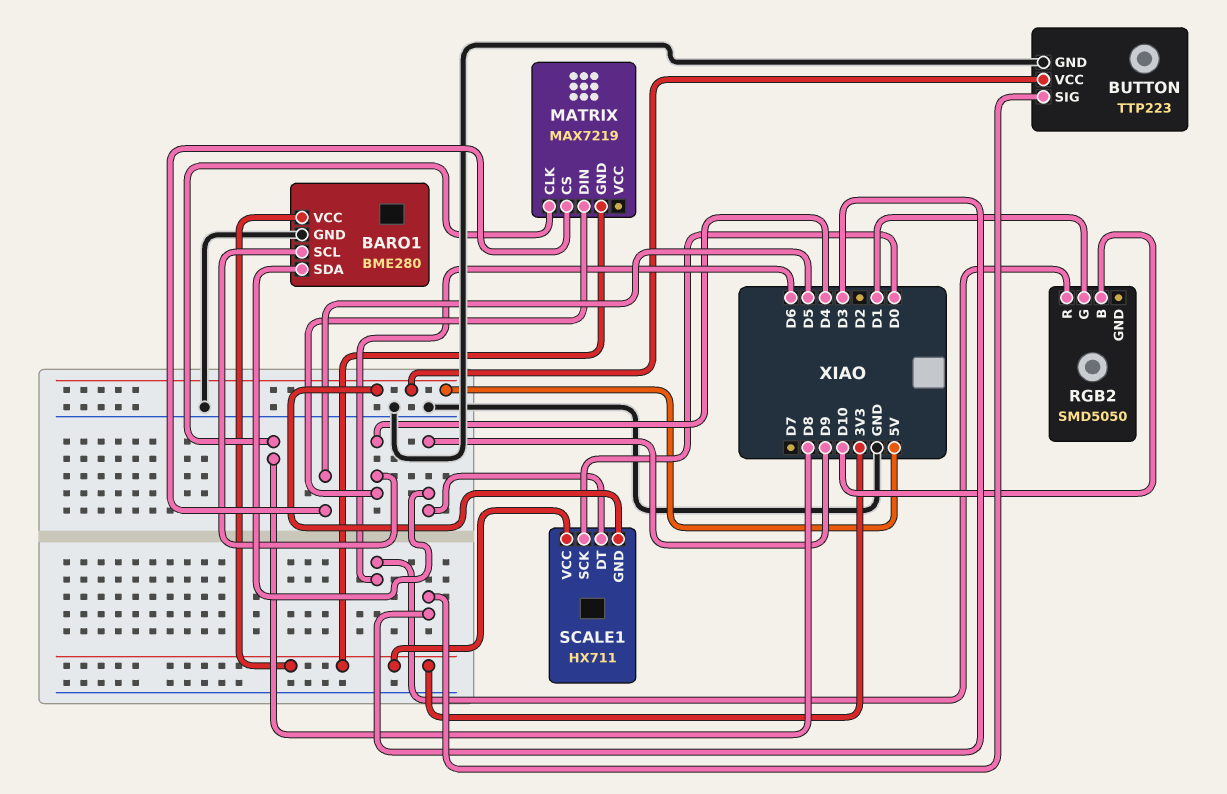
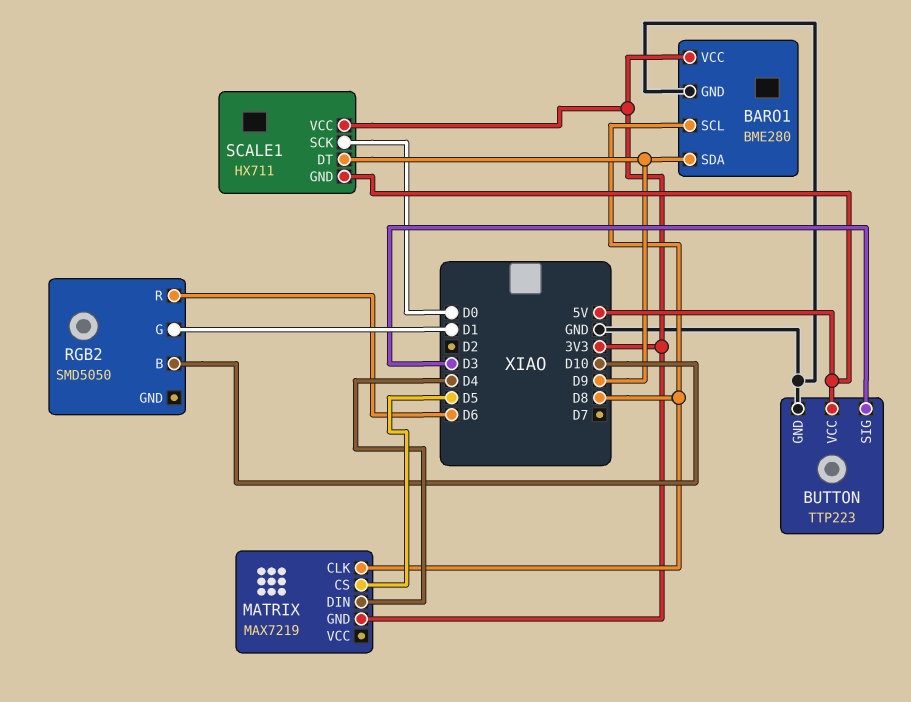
BARO1 pin SCL: D4 -> D8

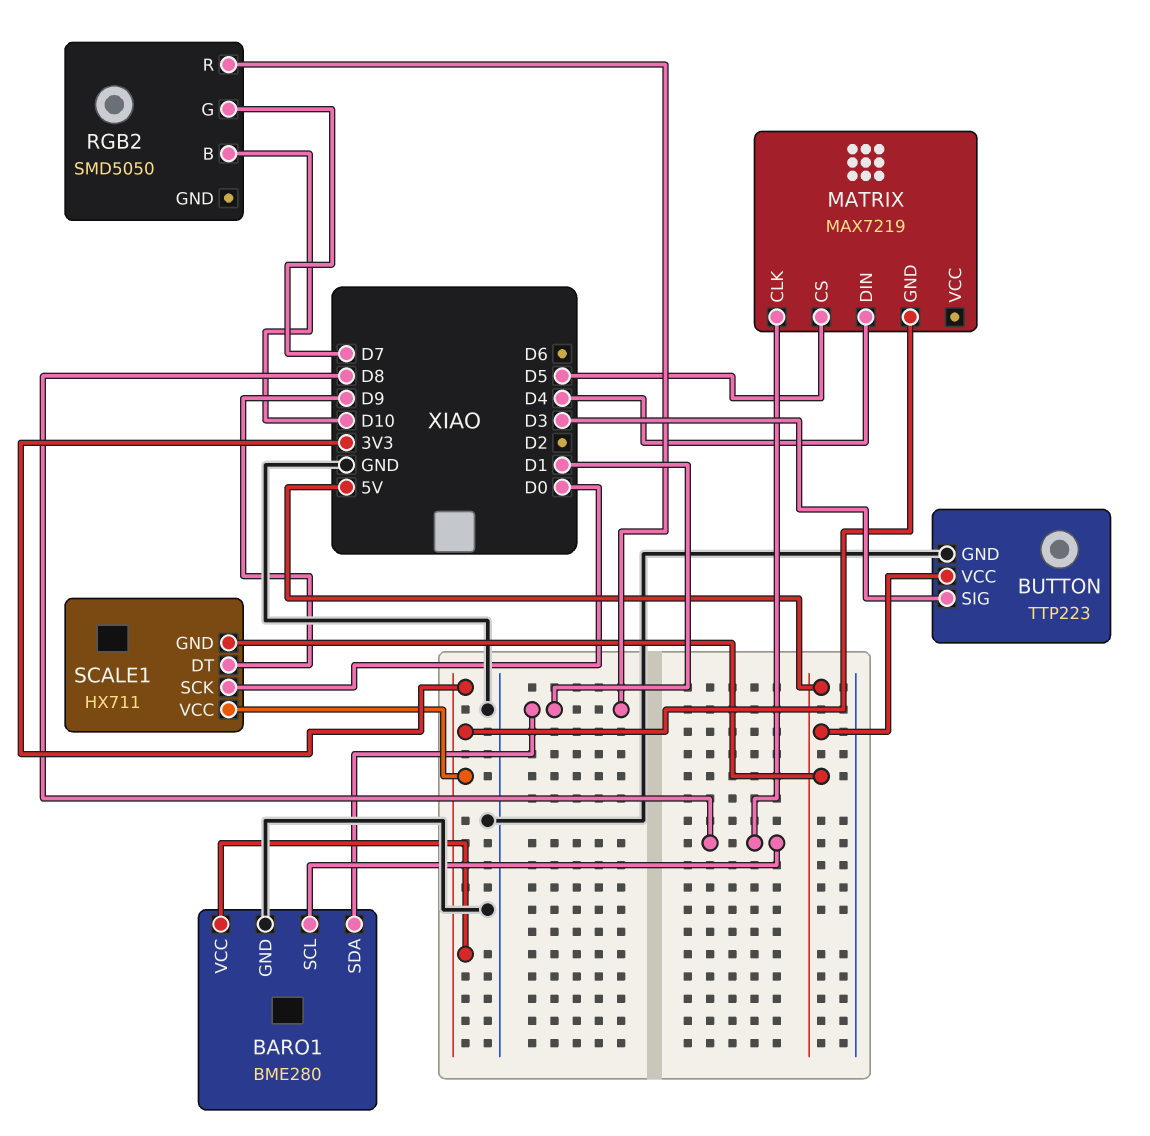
BARO1 pin SDA: D9 -> D1
RGB2 pin G: D1 -> D7
RGB2 pin R: D6 -> D1

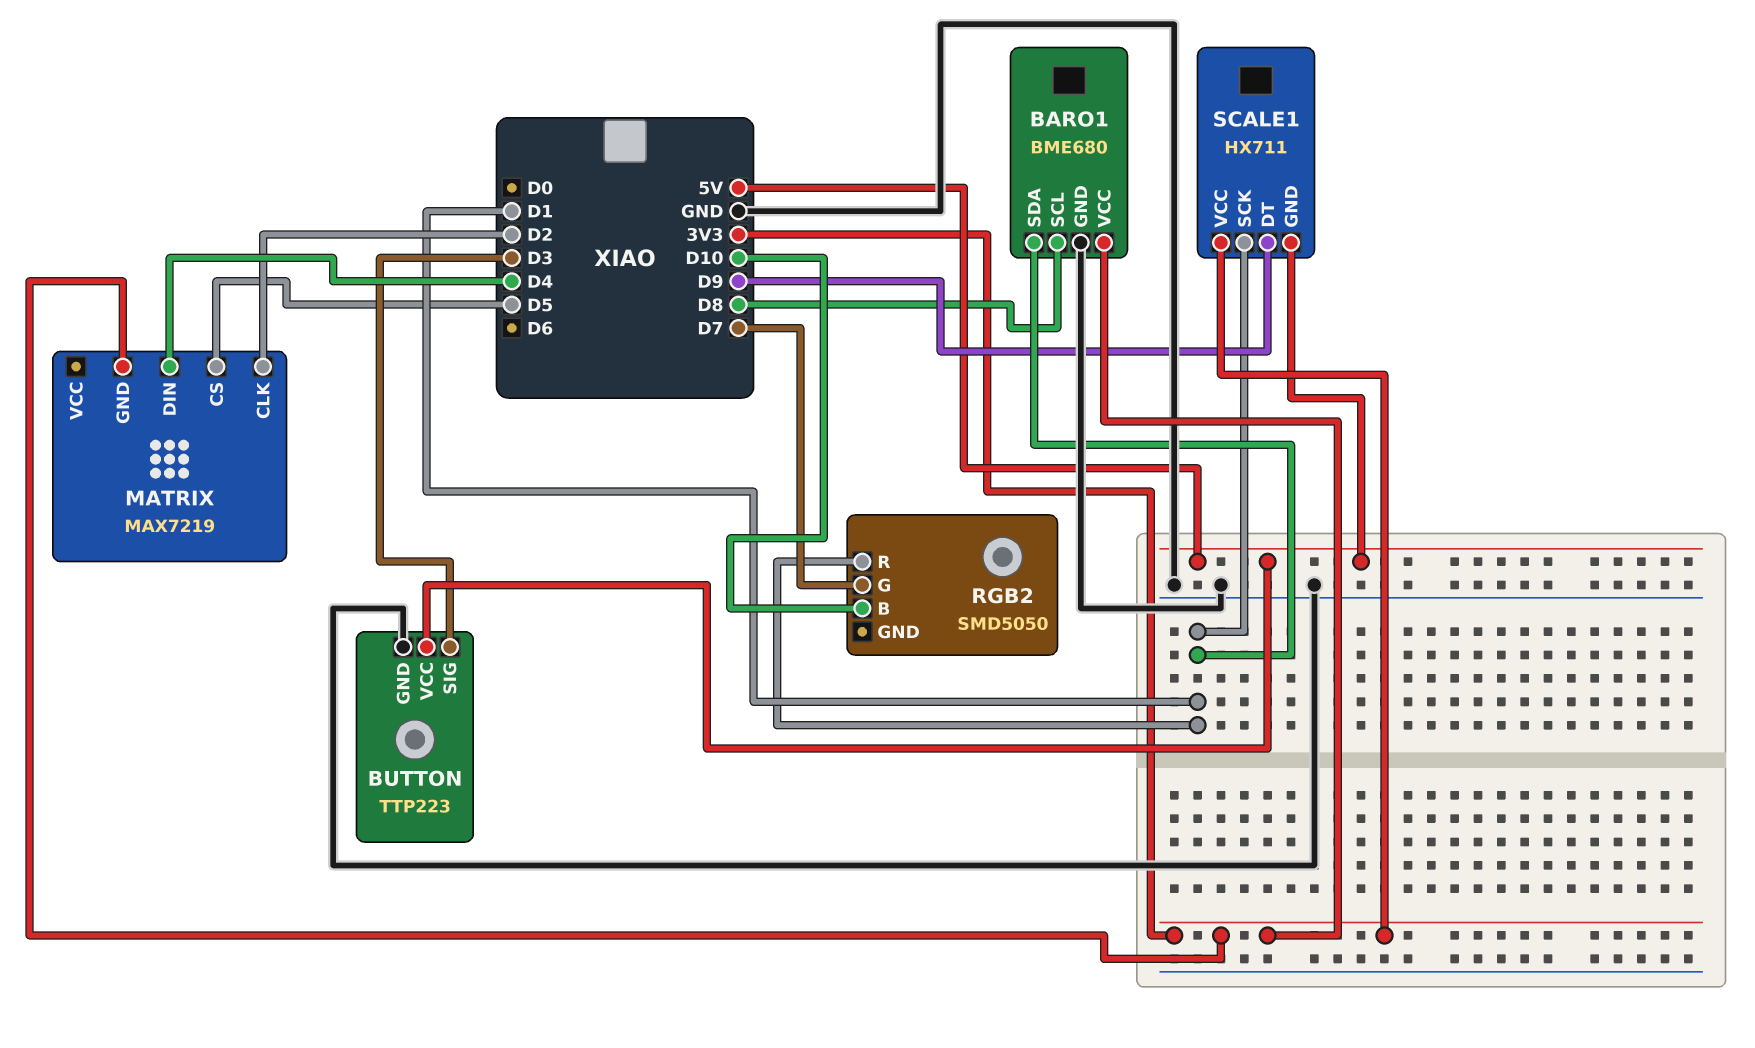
BARO1: BME280 -> BME680
MATRIX pin CLK: D8 -> D2
SCALE1 pin SCK: D0 -> D1

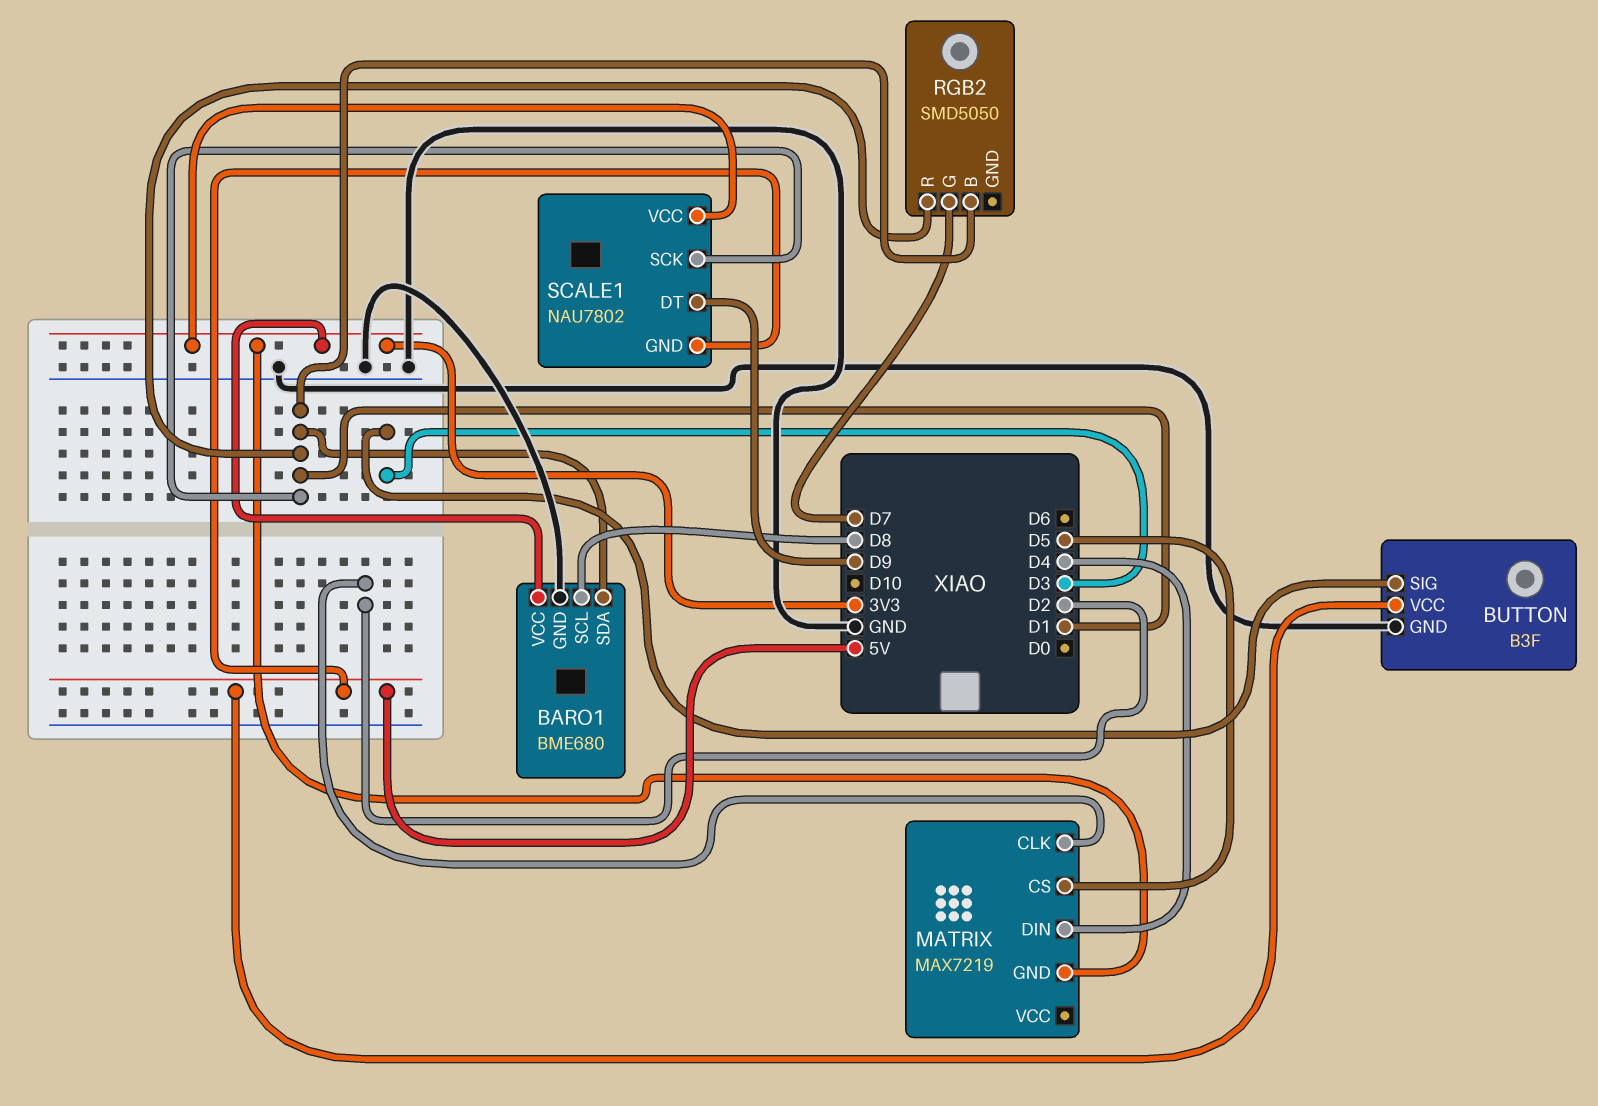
BUTTON: TTP223 -> B3F
RGB2 pin B: D10 -> D1
SCALE1: HX711 -> NAU7802

